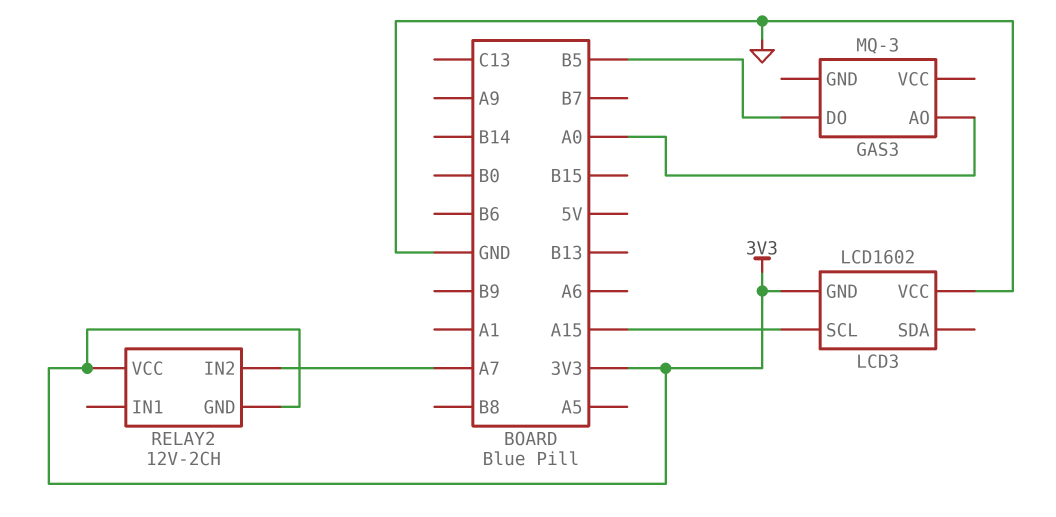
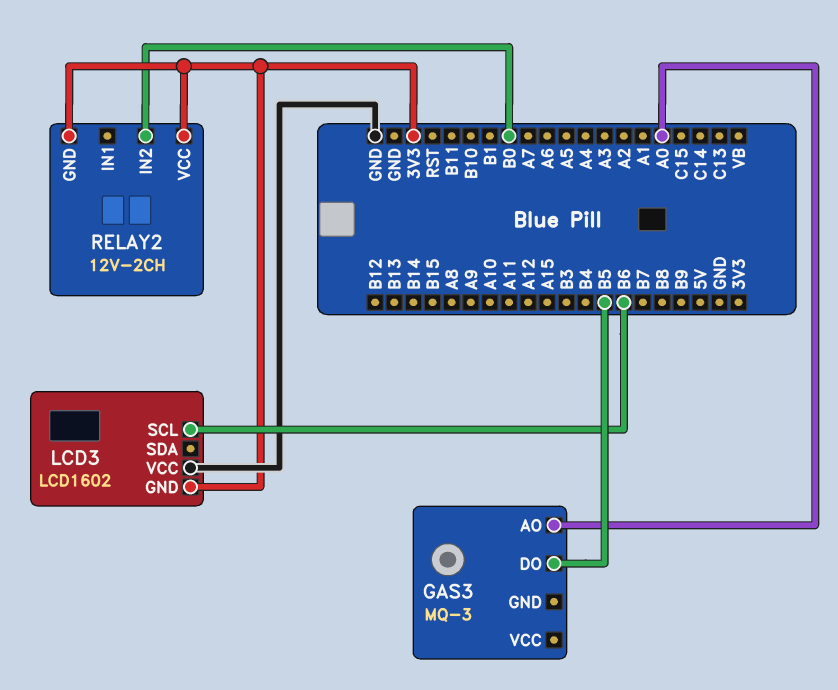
LCD3 pin SCL: A15 -> B6
RELAY2 pin IN2: A7 -> B0

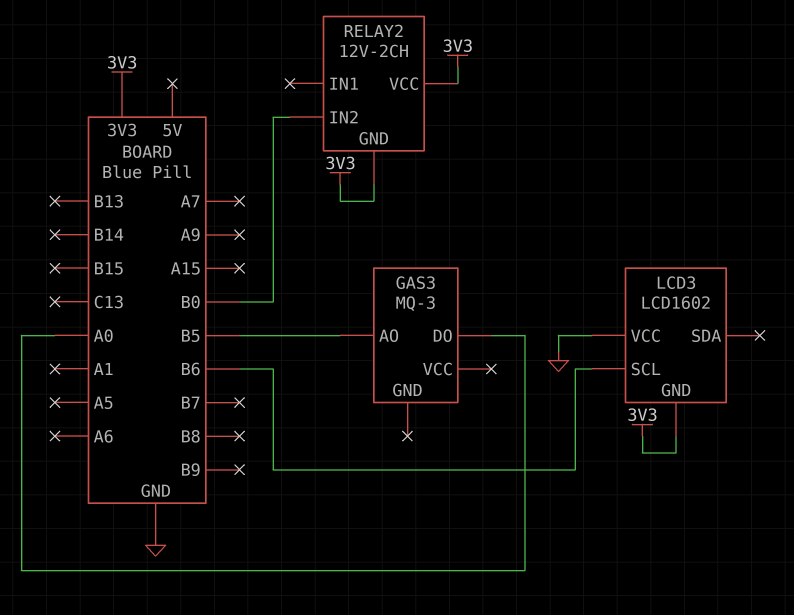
GAS3 pin AO: A0 -> B5
GAS3 pin DO: B5 -> A0

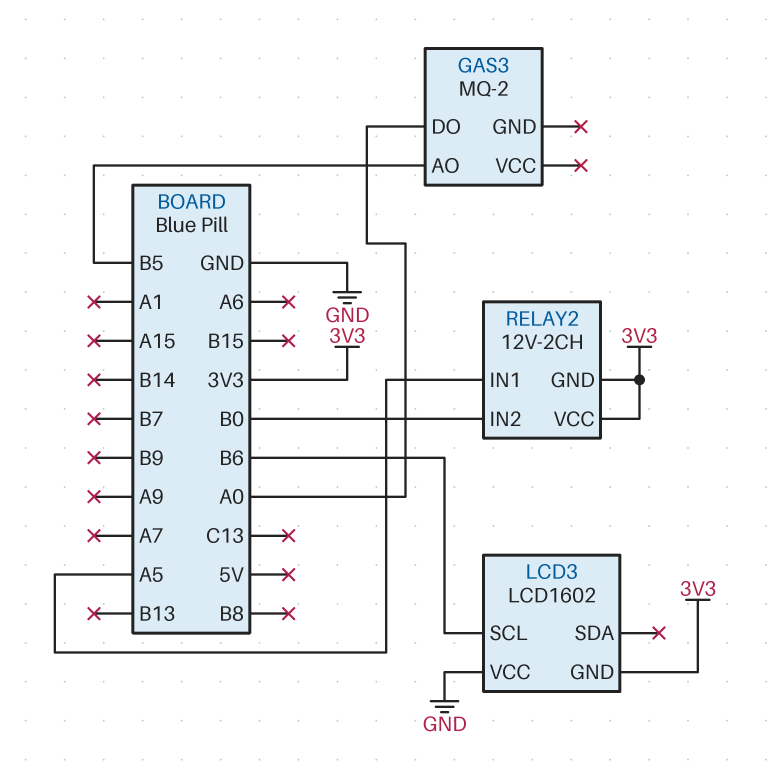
GAS3: MQ-3 -> MQ-2
RELAY2 pin IN1: none -> A5

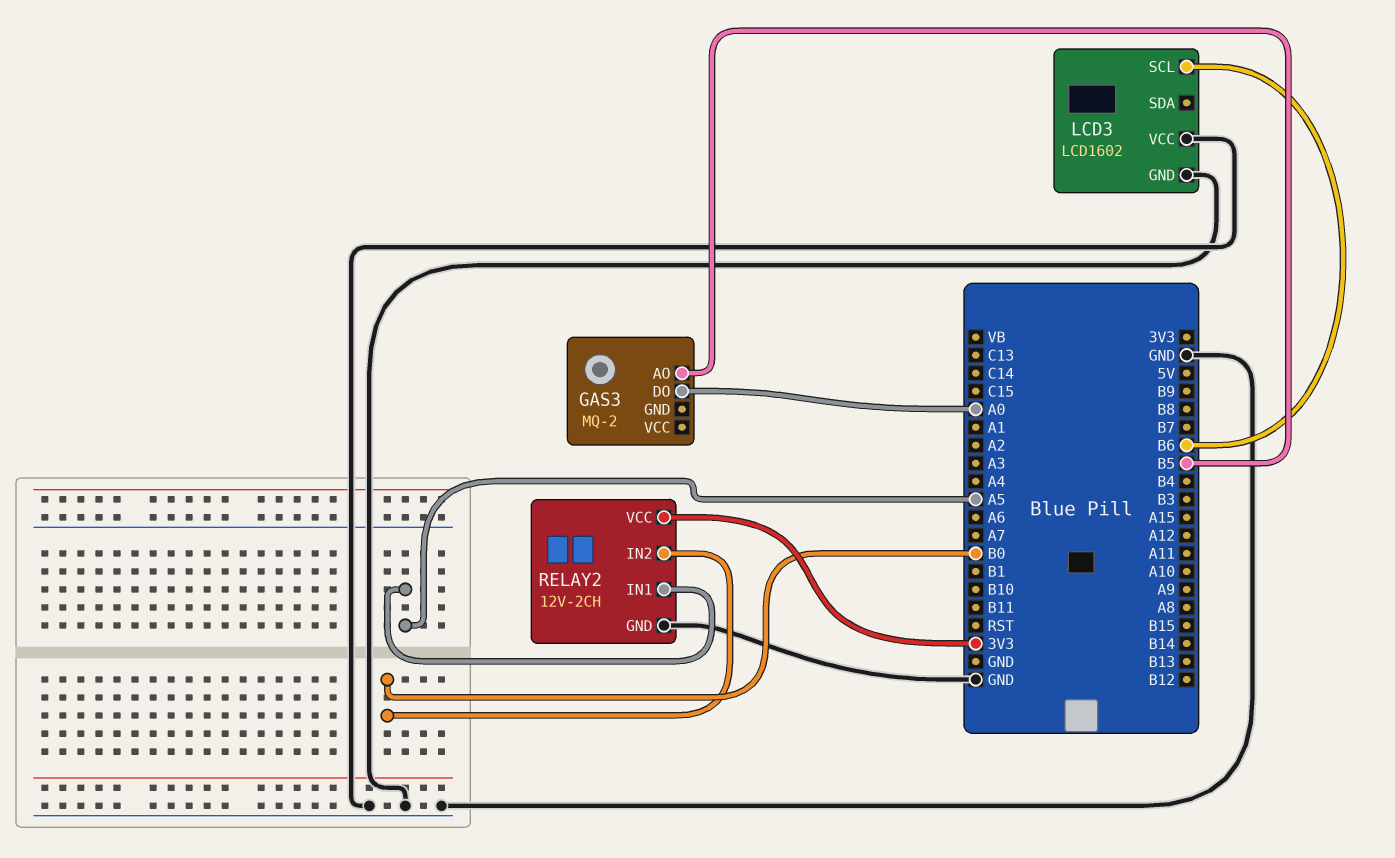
LCD3 pin GND: 3V3 -> GND
RELAY2 pin GND: 3V3 -> GND

